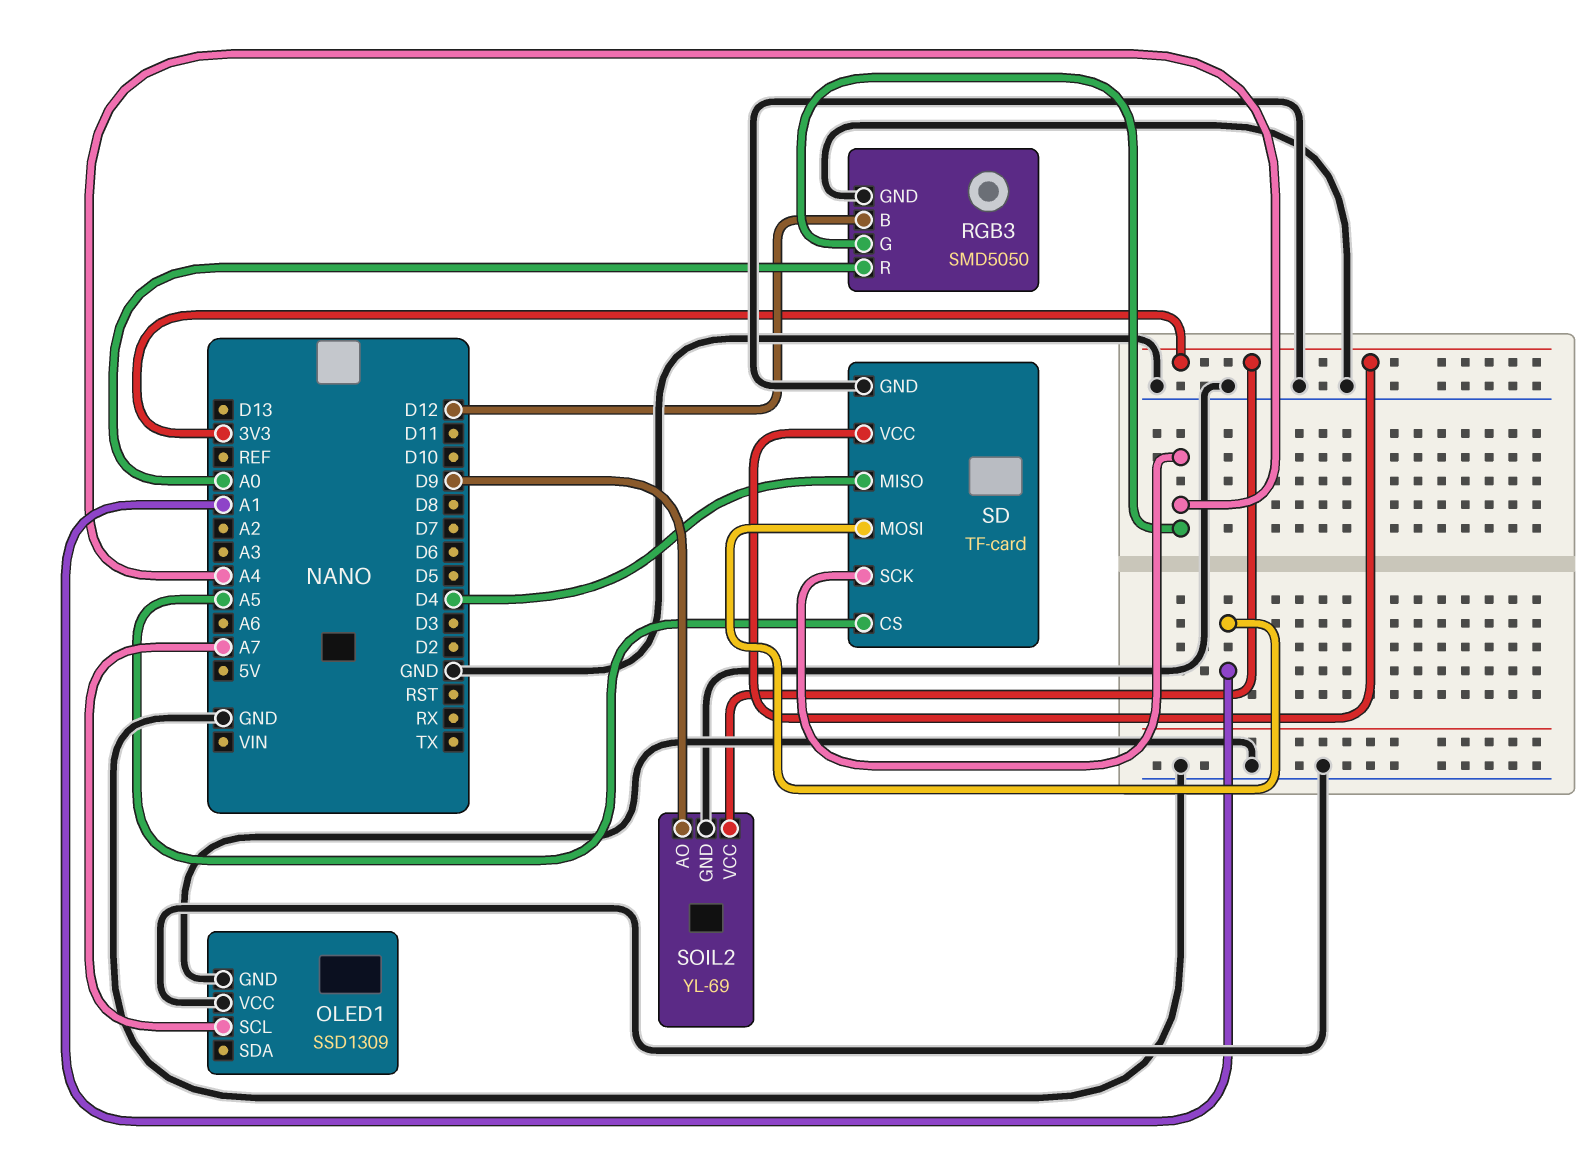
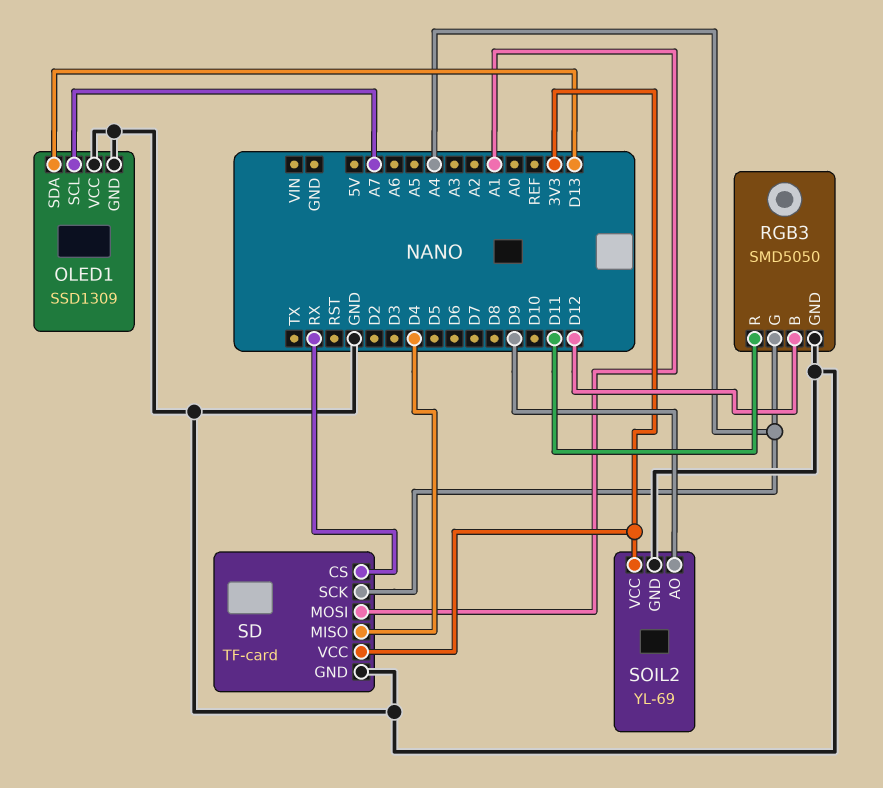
OLED1 pin SDA: none -> D13
RGB3 pin R: A0 -> D11
SD pin CS: A5 -> RX

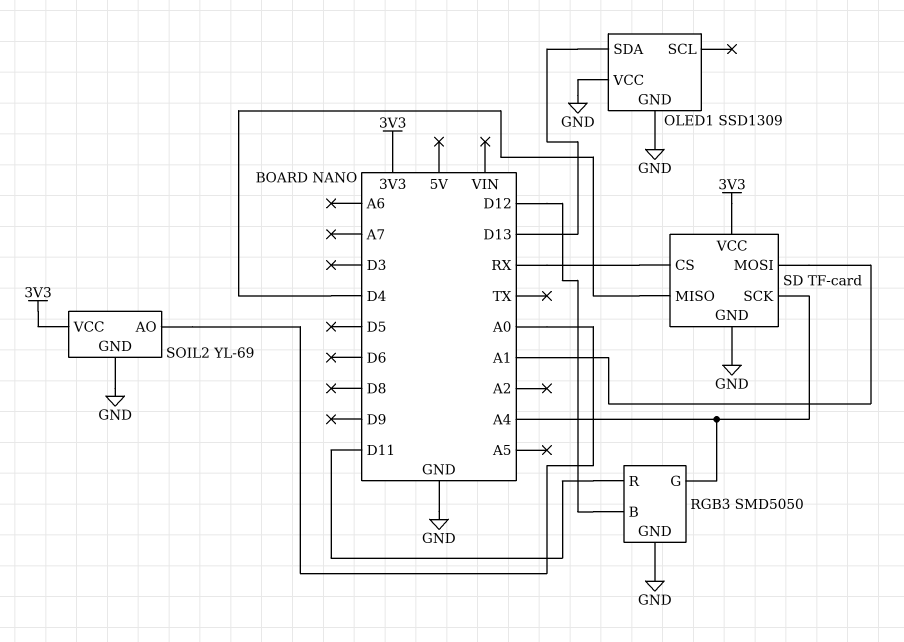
OLED1 pin SCL: A7 -> none
SOIL2 pin AO: D9 -> A0

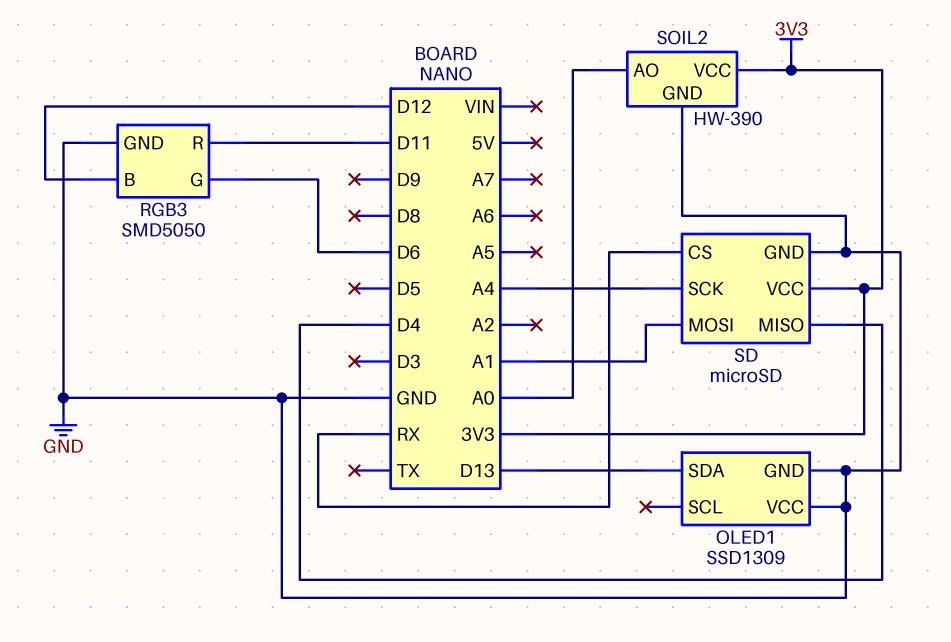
RGB3 pin G: A4 -> D6
SD: TF-card -> microSD
SOIL2: YL-69 -> HW-390

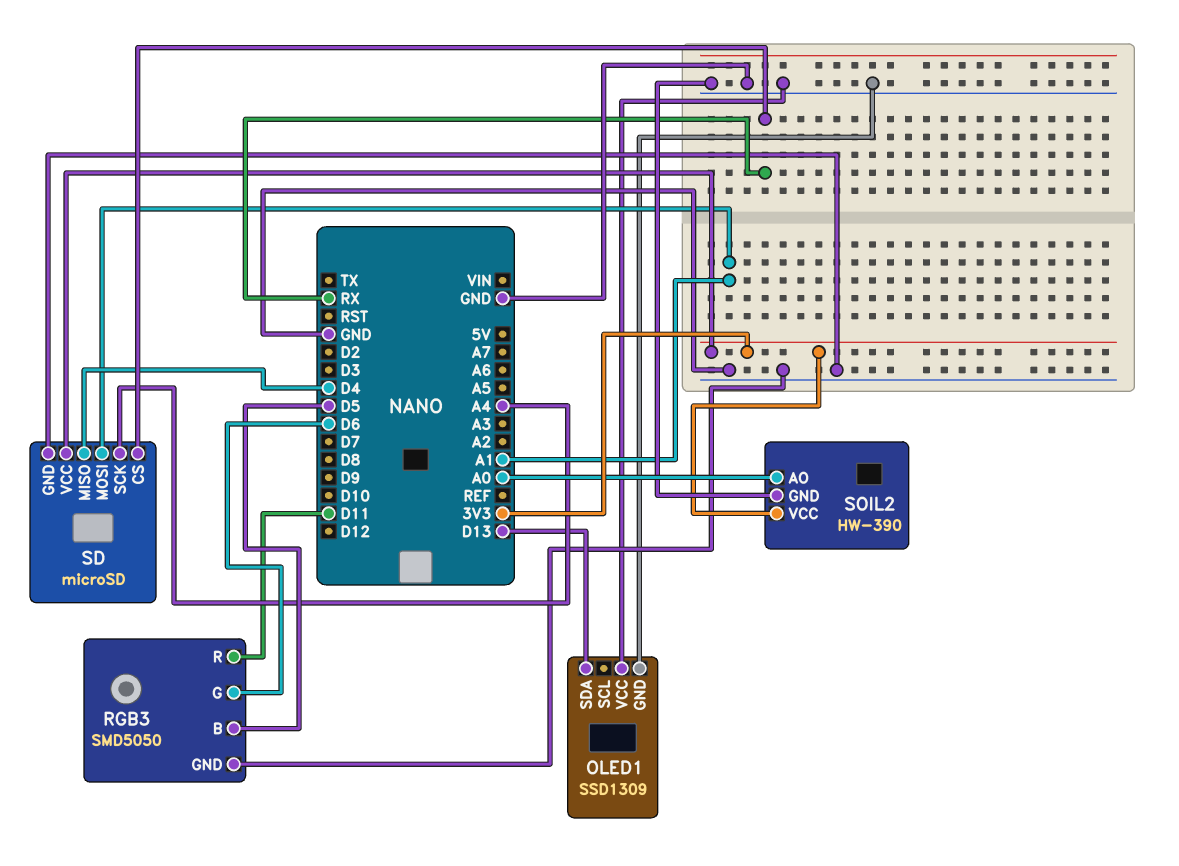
RGB3 pin B: D12 -> D5

